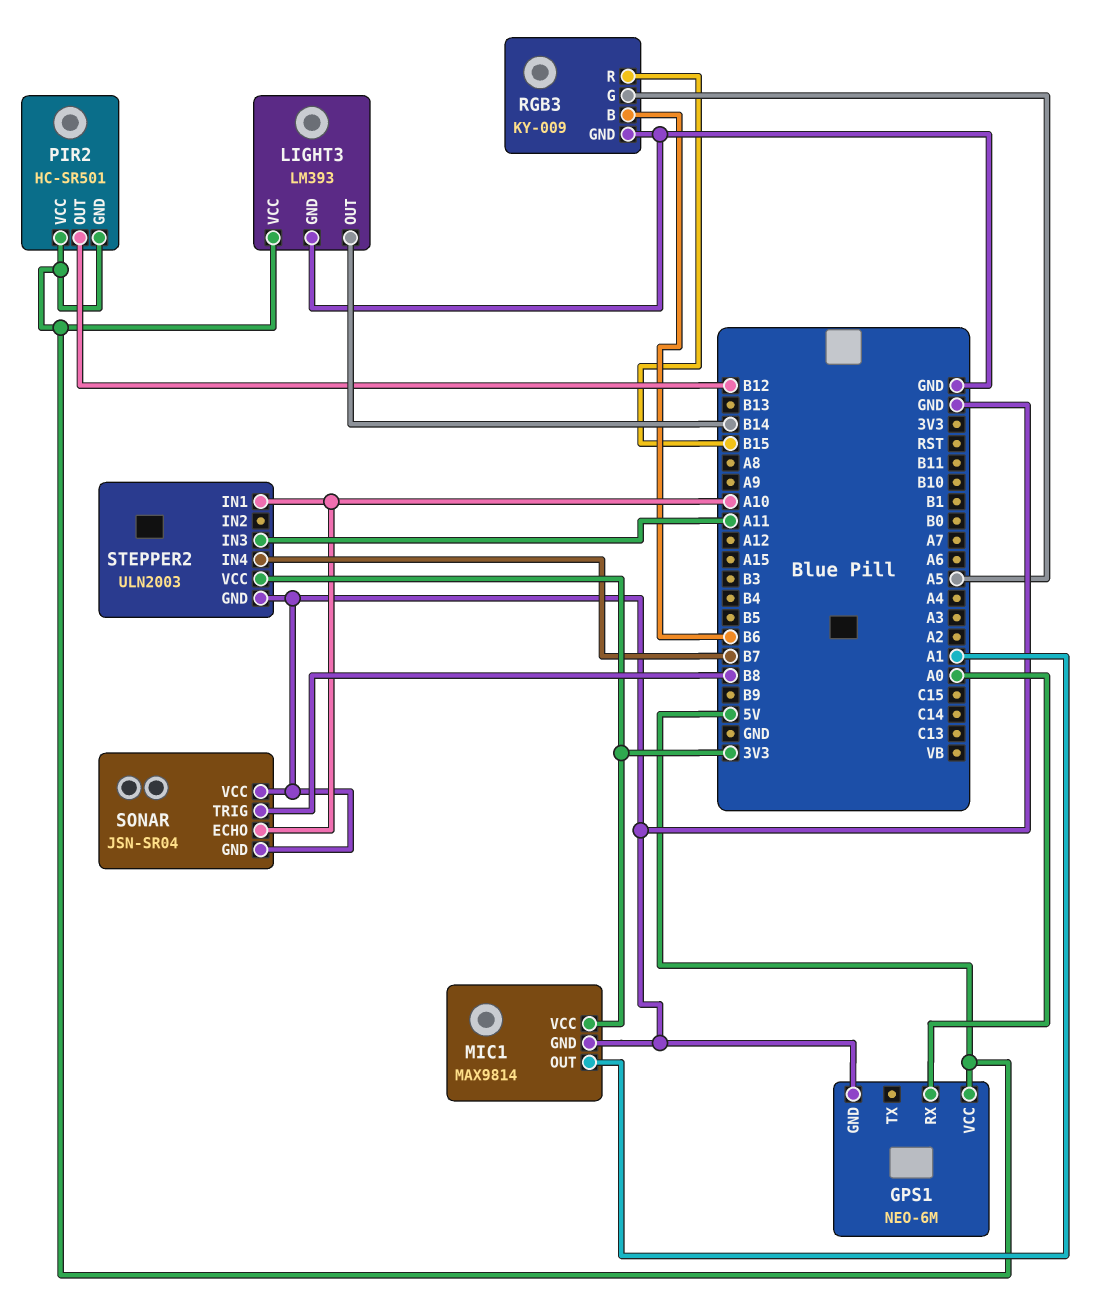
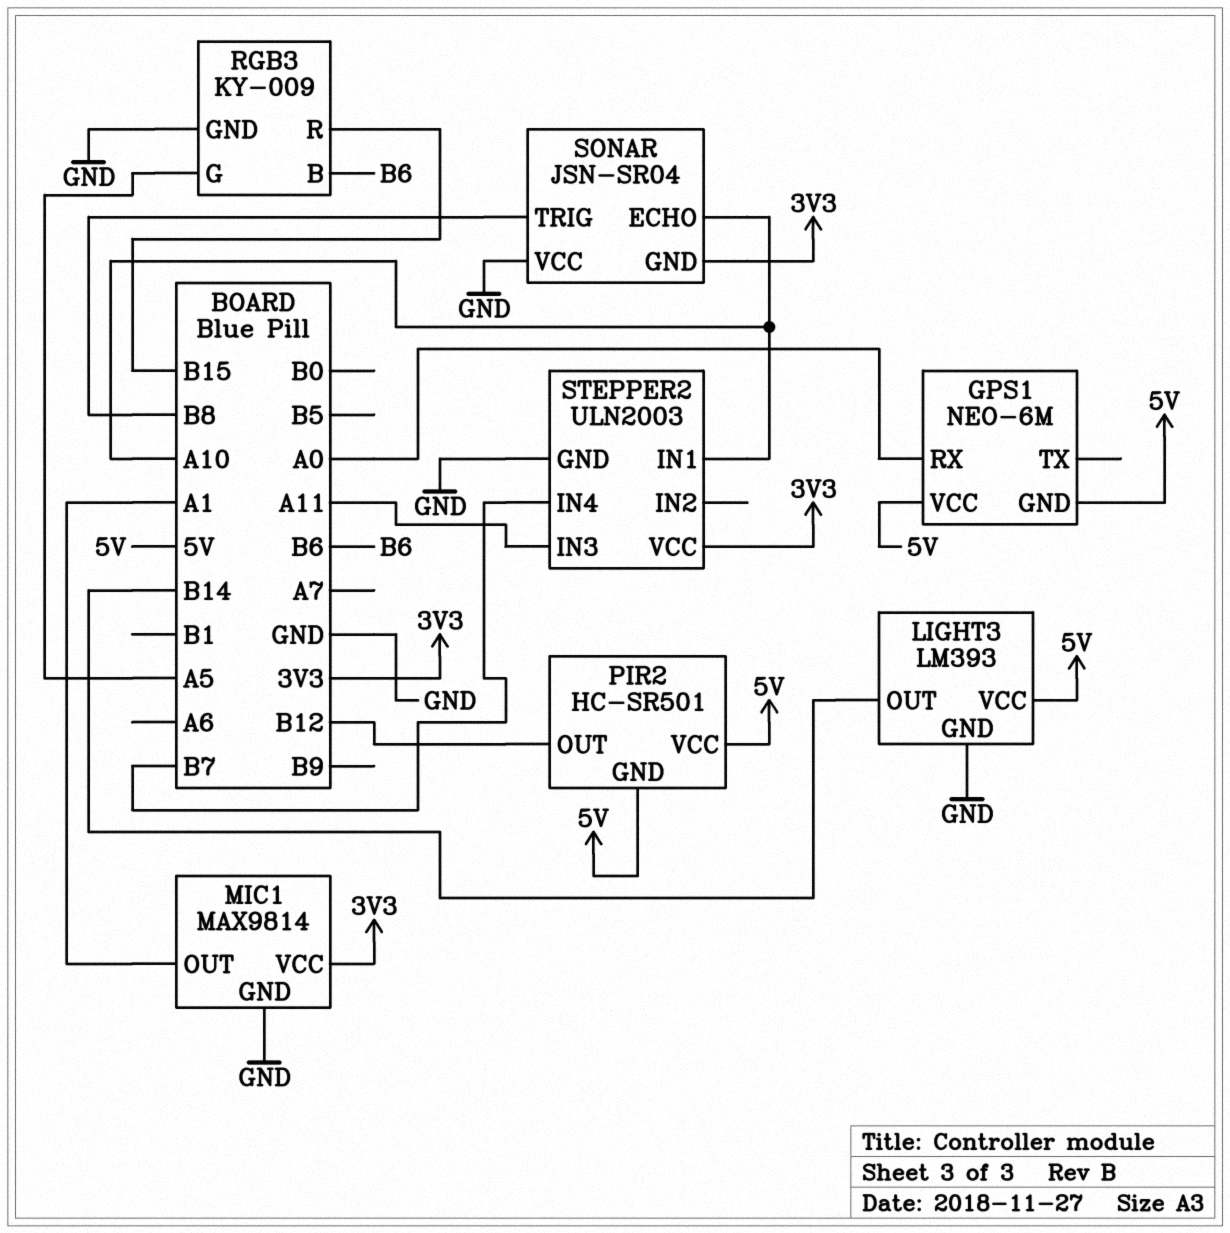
GPS1 pin GND: GND -> 5V
SONAR pin GND: GND -> 3V3

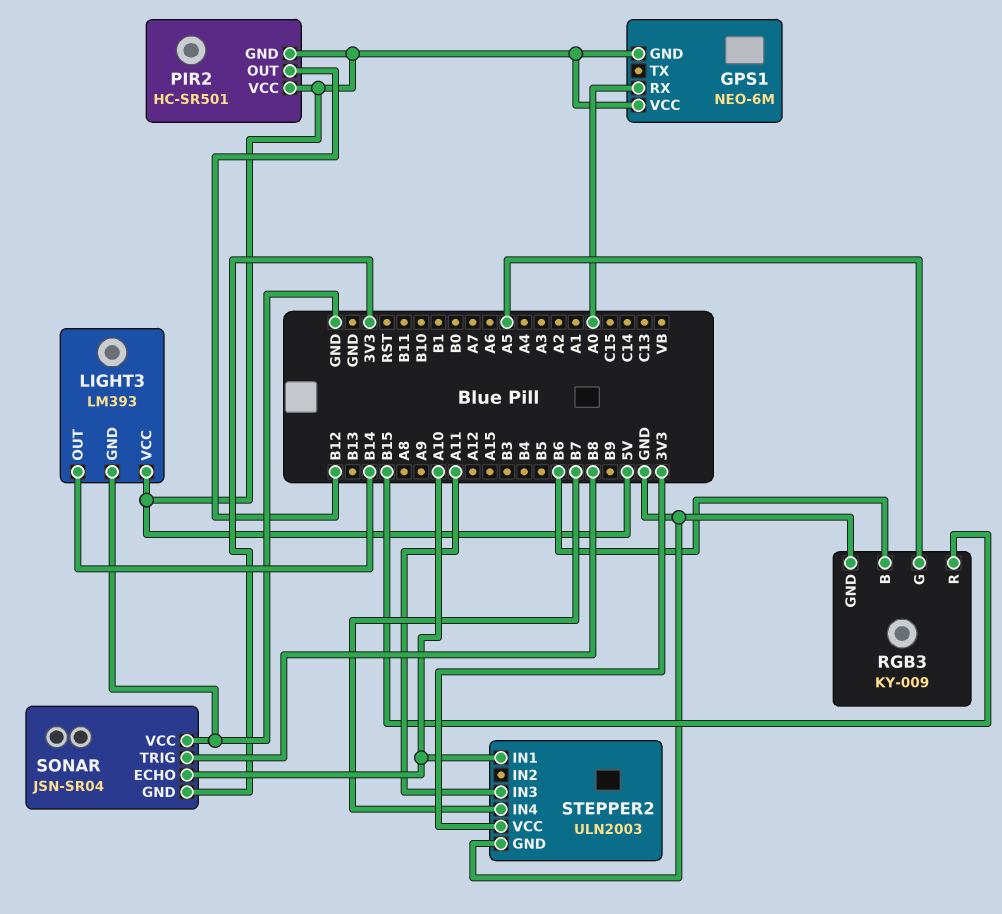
MIC1: MAX9814 -> none
MIC1 pin GND: GND -> none
MIC1 pin OUT: A1 -> none
MIC1 pin VCC: 3V3 -> none

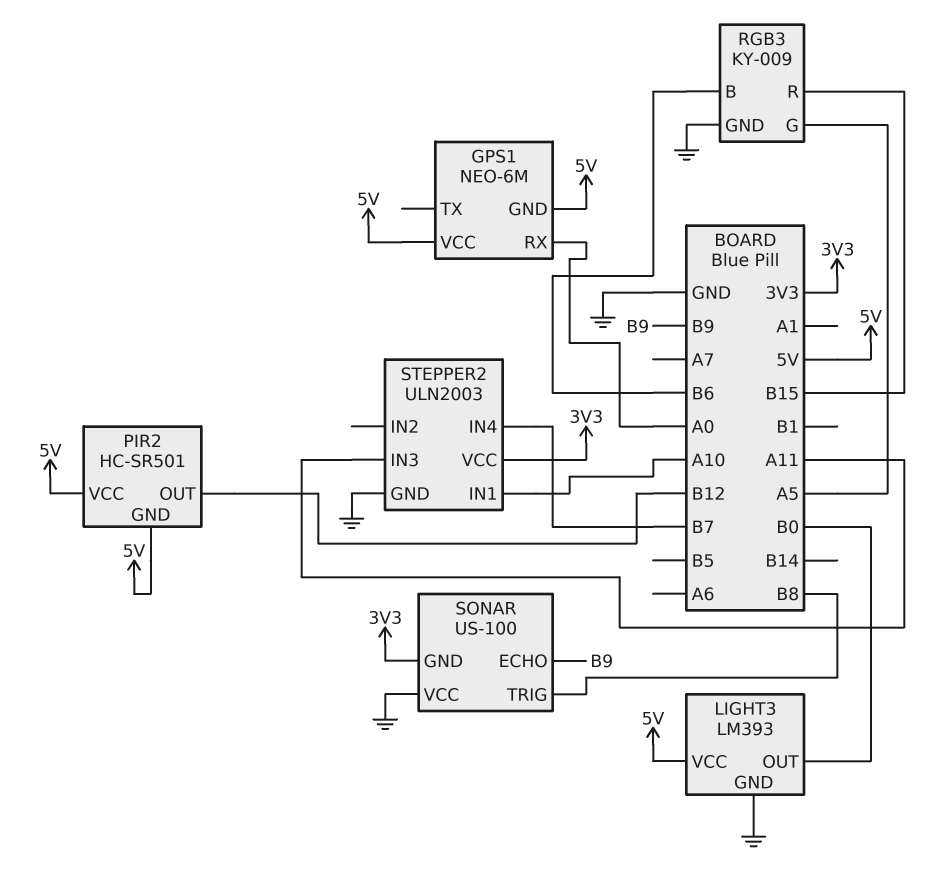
LIGHT3 pin OUT: B14 -> B0
SONAR: JSN-SR04 -> US-100
SONAR pin ECHO: A10 -> B9

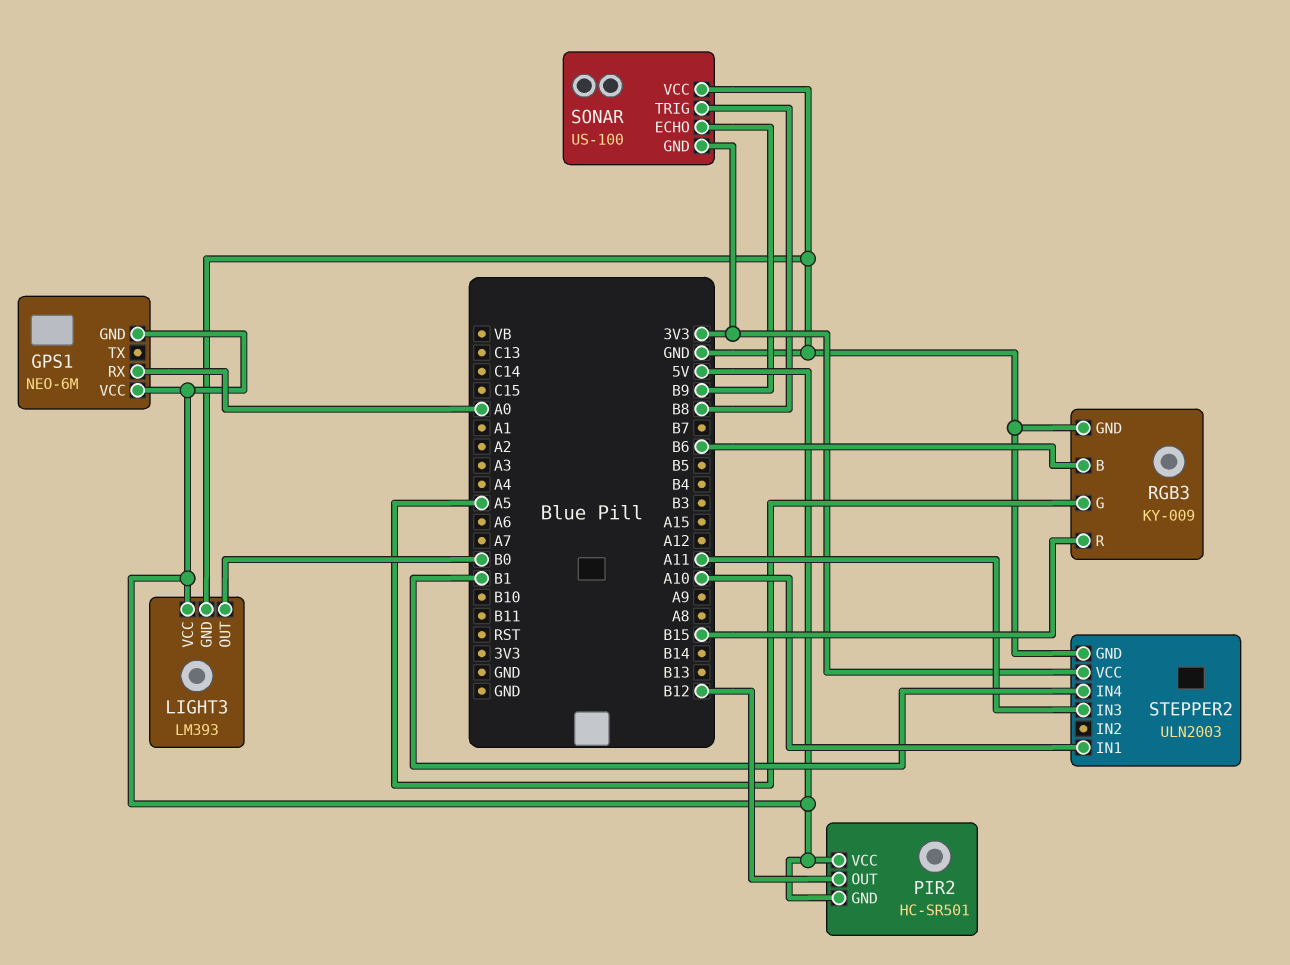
STEPPER2 pin IN4: B7 -> B1

